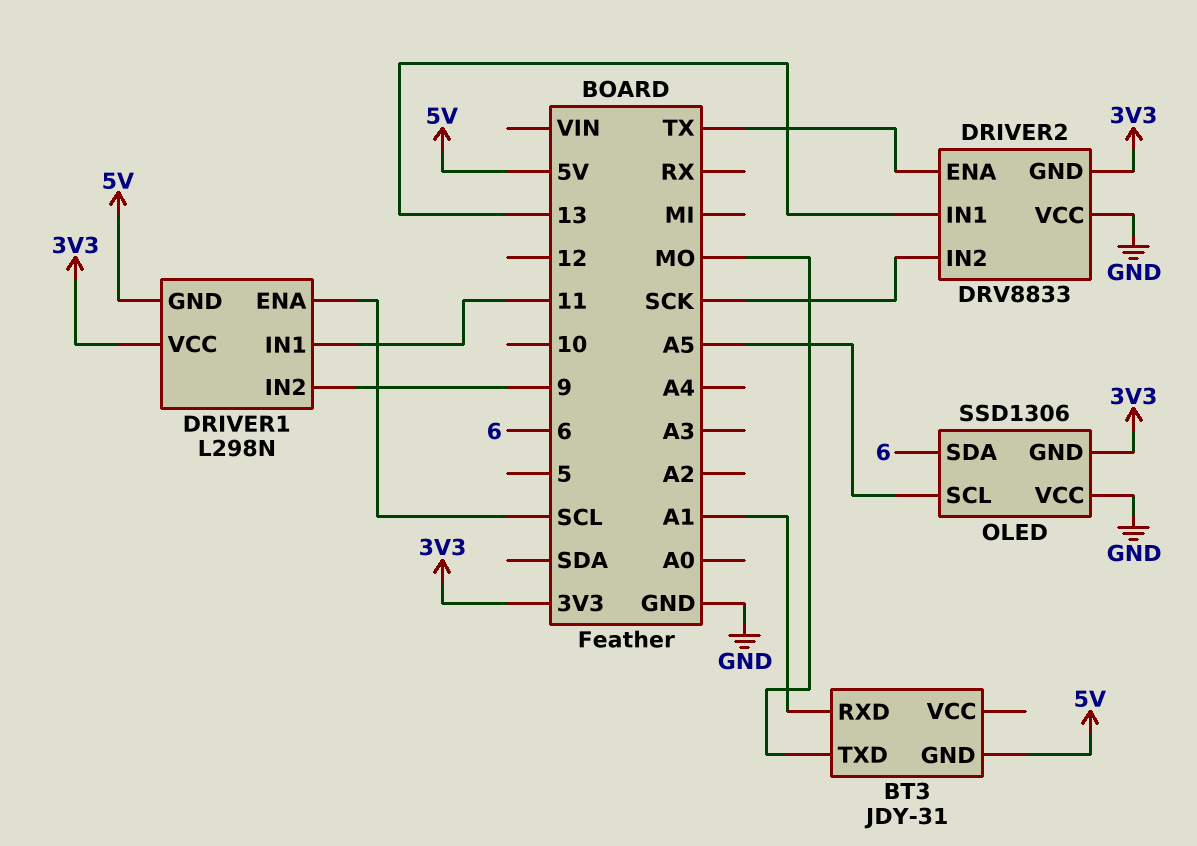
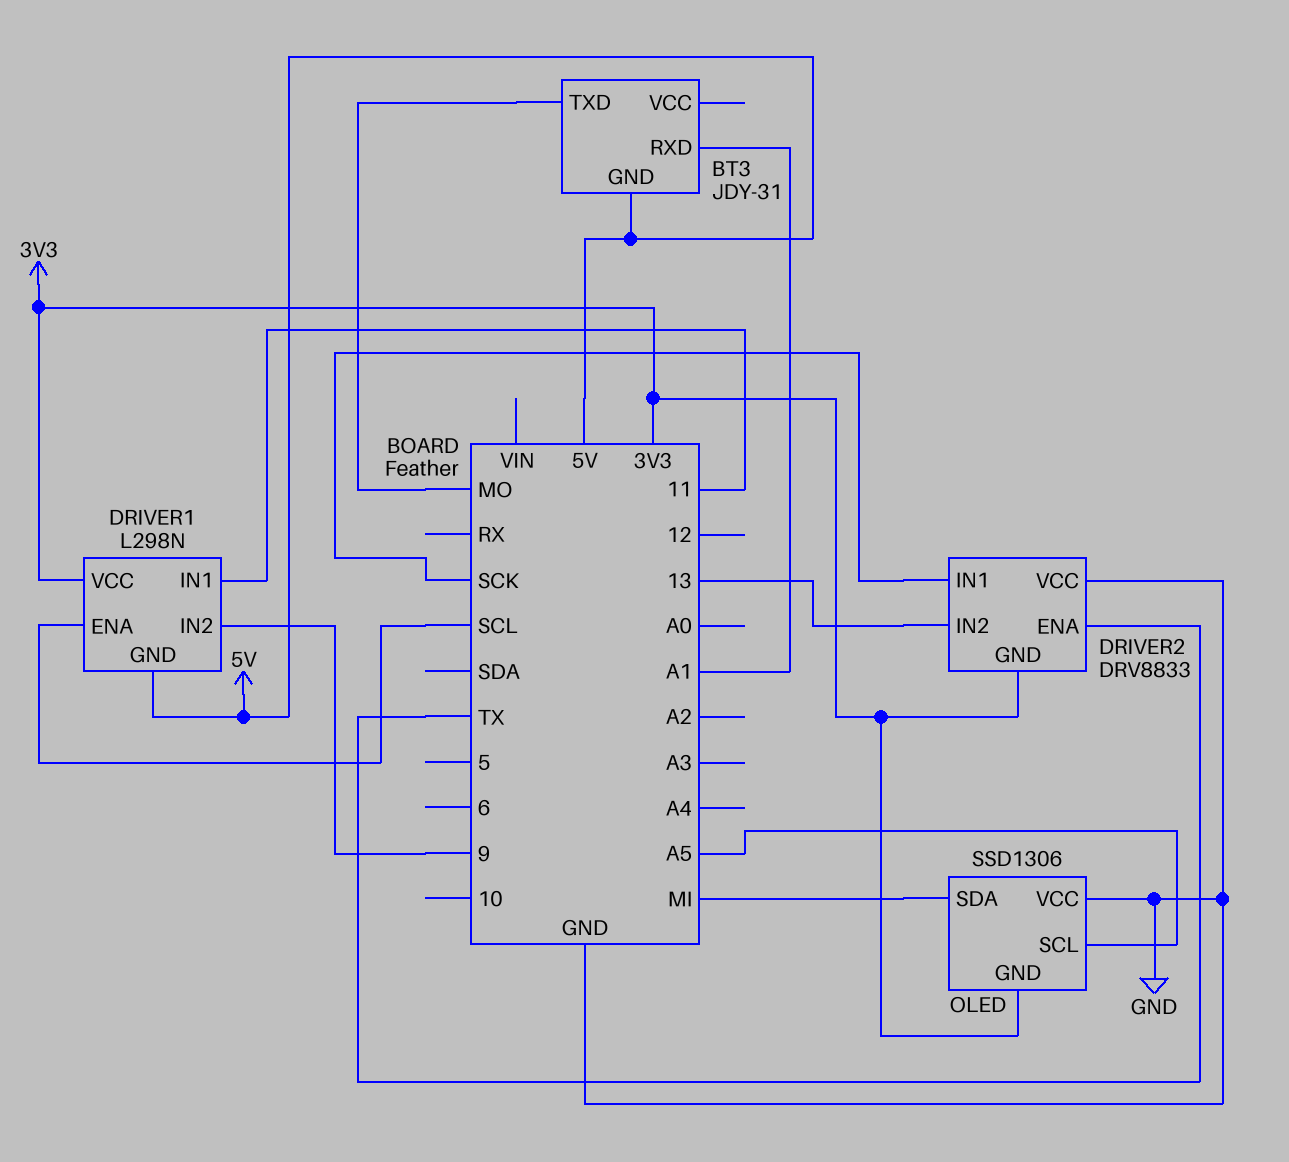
DRIVER2 pin IN1: 13 -> SCK
DRIVER2 pin IN2: SCK -> 13
OLED pin SDA: 6 -> MI

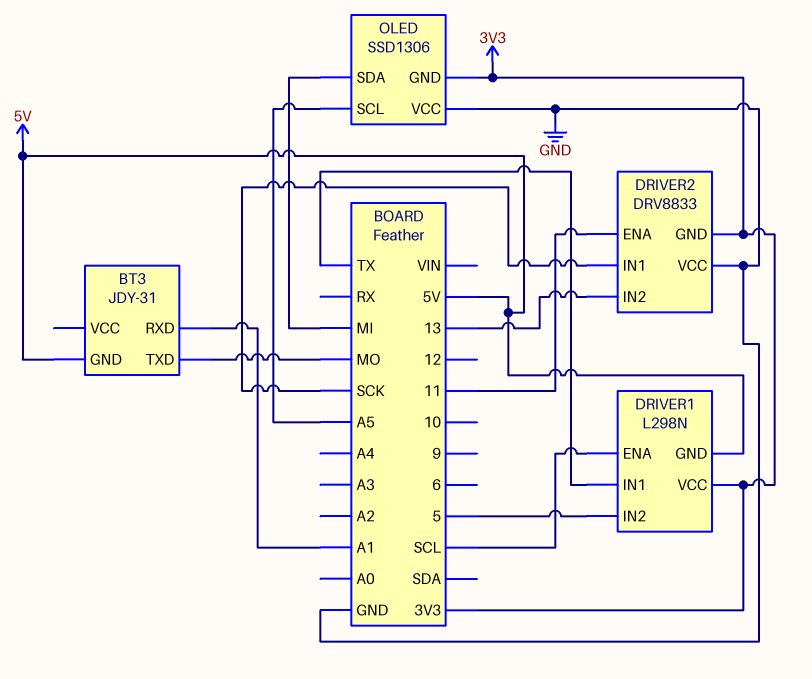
DRIVER1 pin IN1: 11 -> TX
DRIVER1 pin IN2: 9 -> 5
DRIVER2 pin ENA: TX -> 11

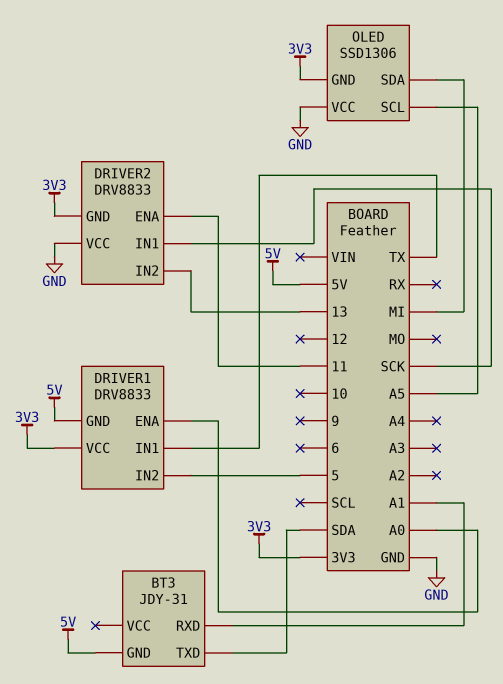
BT3 pin TXD: MO -> SDA
DRIVER1: L298N -> DRV8833
DRIVER1 pin ENA: SCL -> A0

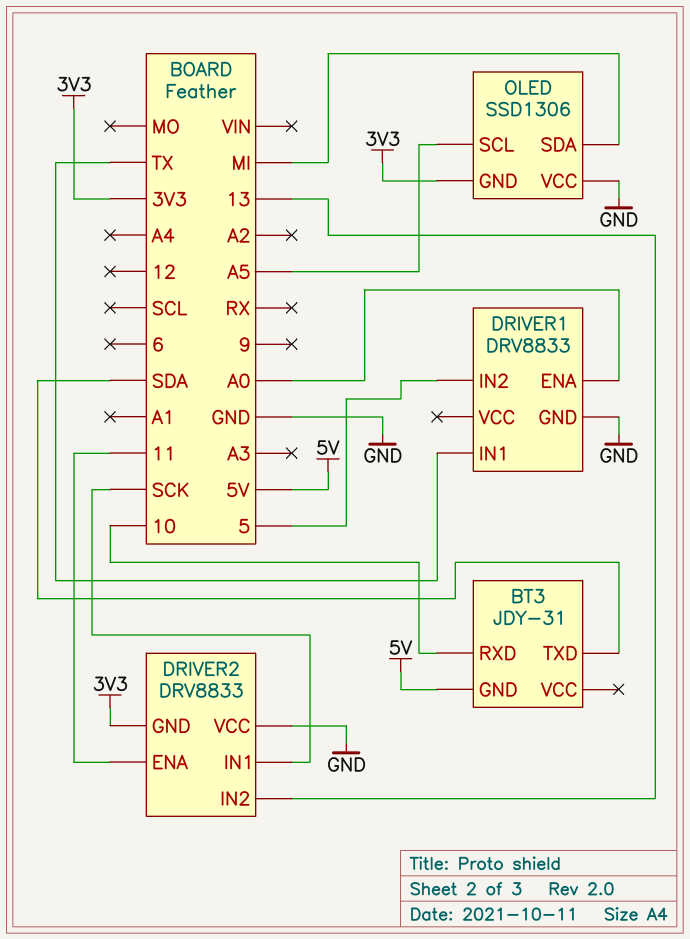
BT3 pin RXD: A1 -> 10
DRIVER1 pin GND: 5V -> GND
DRIVER1 pin VCC: 3V3 -> none

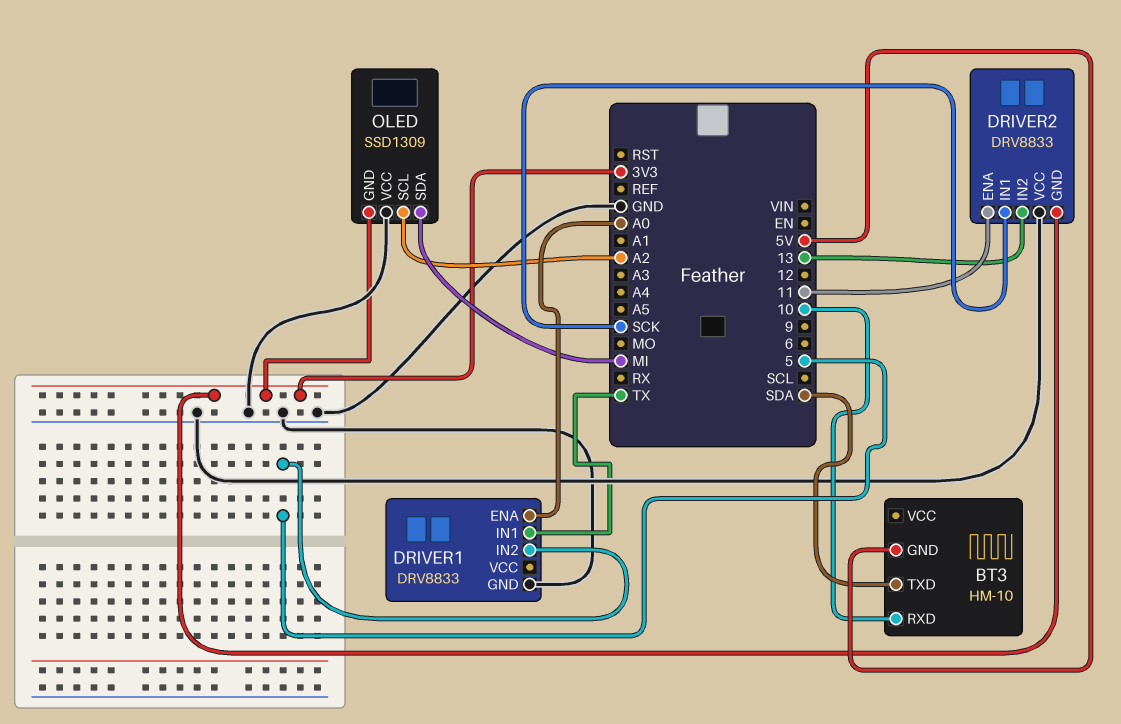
BT3: JDY-31 -> HM-10
OLED: SSD1306 -> SSD1309
OLED pin SCL: A5 -> A2

